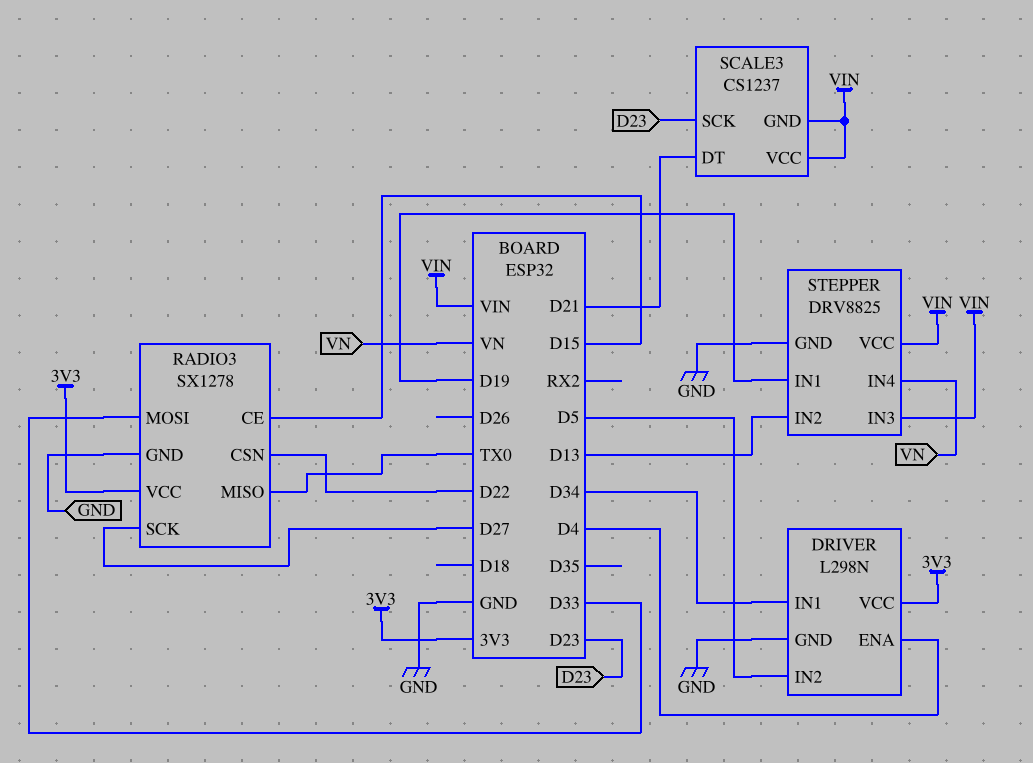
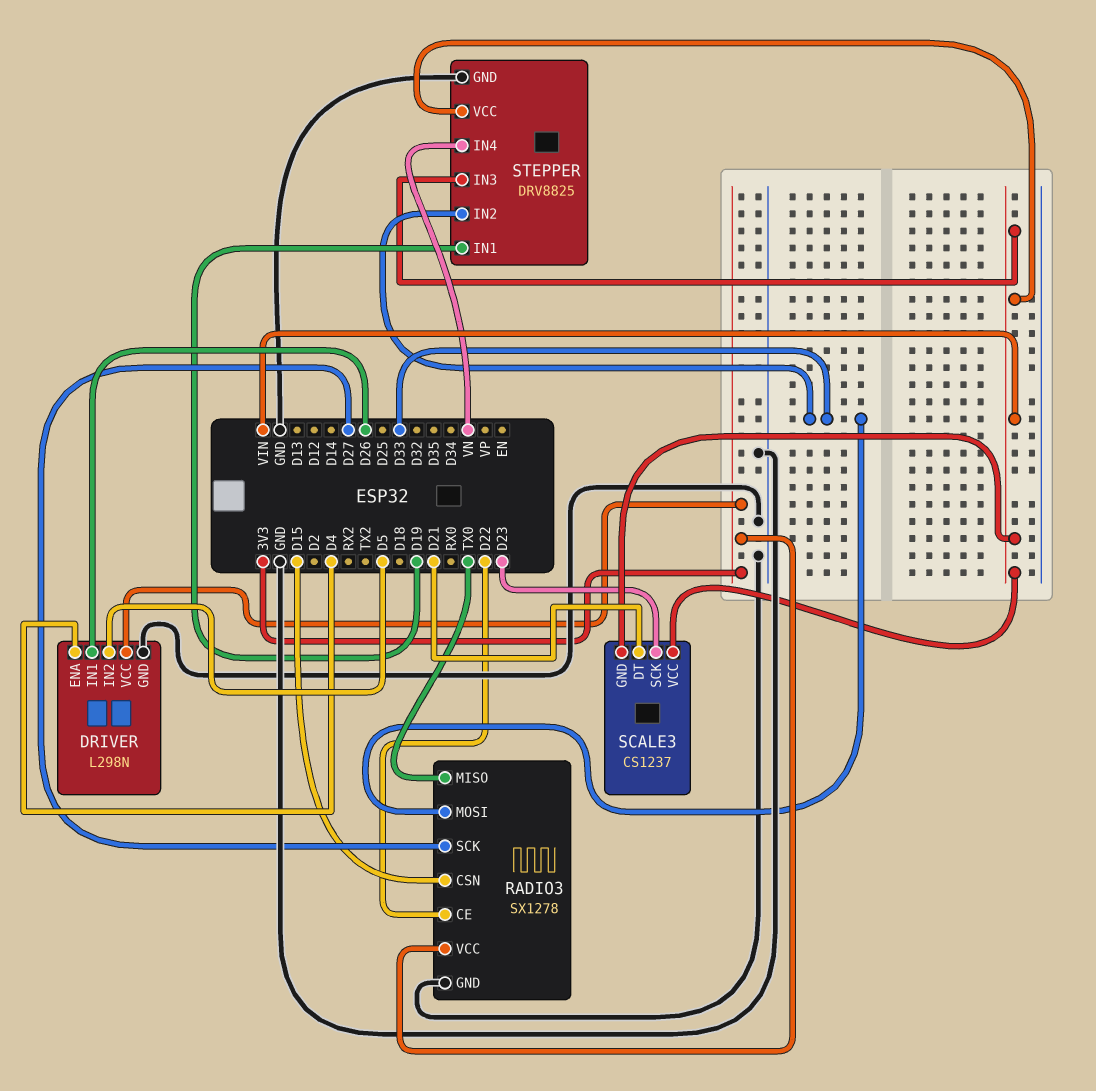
DRIVER pin IN1: D34 -> D26
RADIO3 pin CE: D15 -> D22
RADIO3 pin CSN: D22 -> D15
STEPPER pin IN2: D13 -> D33

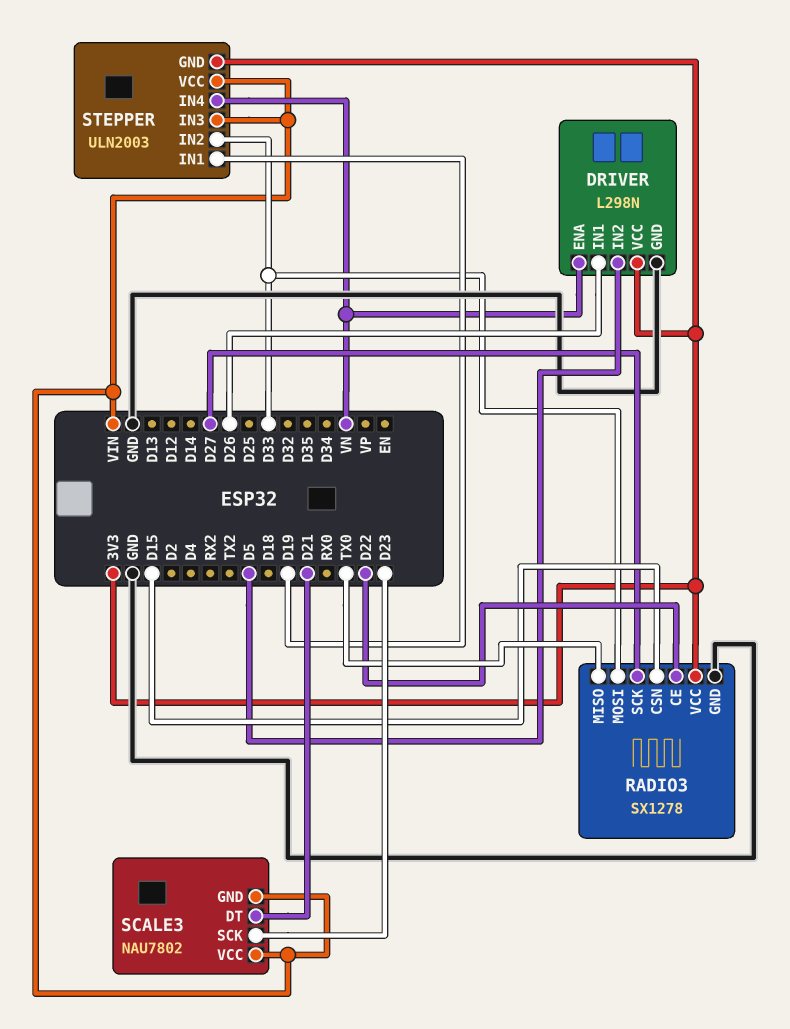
DRIVER pin ENA: D4 -> VN
SCALE3: CS1237 -> NAU7802
STEPPER: DRV8825 -> ULN2003
STEPPER pin GND: GND -> 3V3

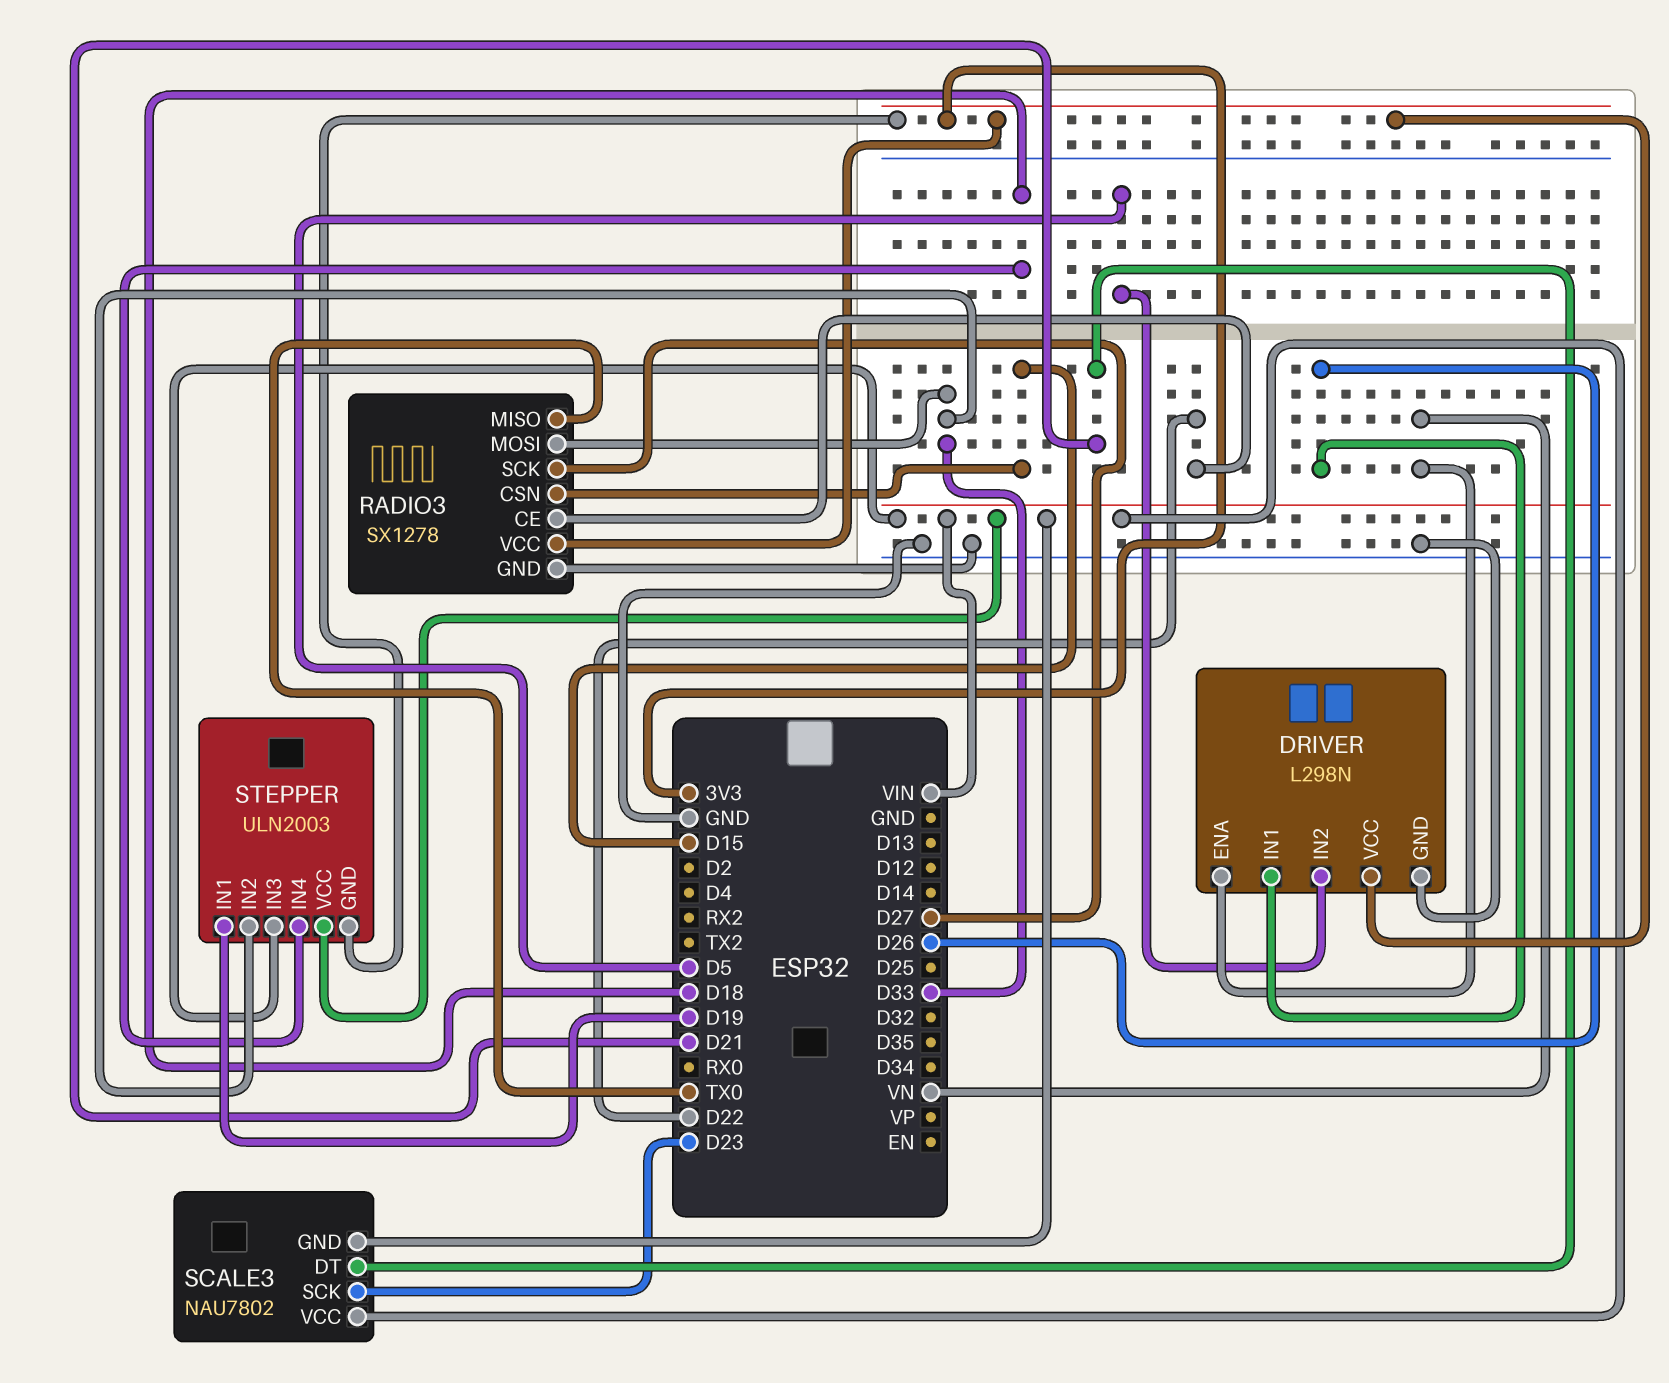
STEPPER pin IN4: VN -> D18

